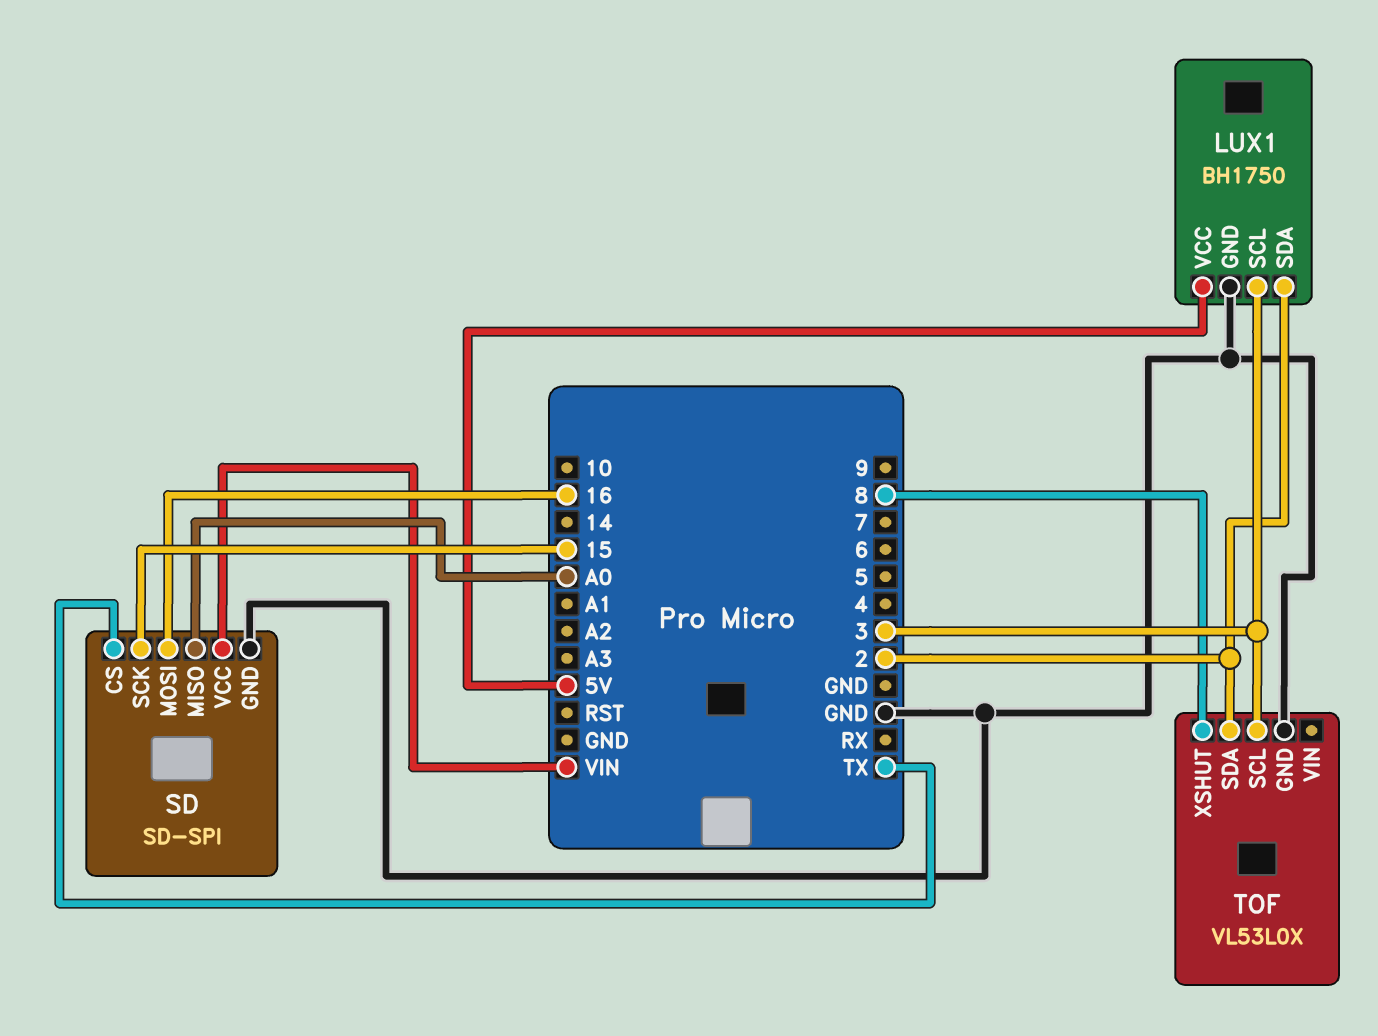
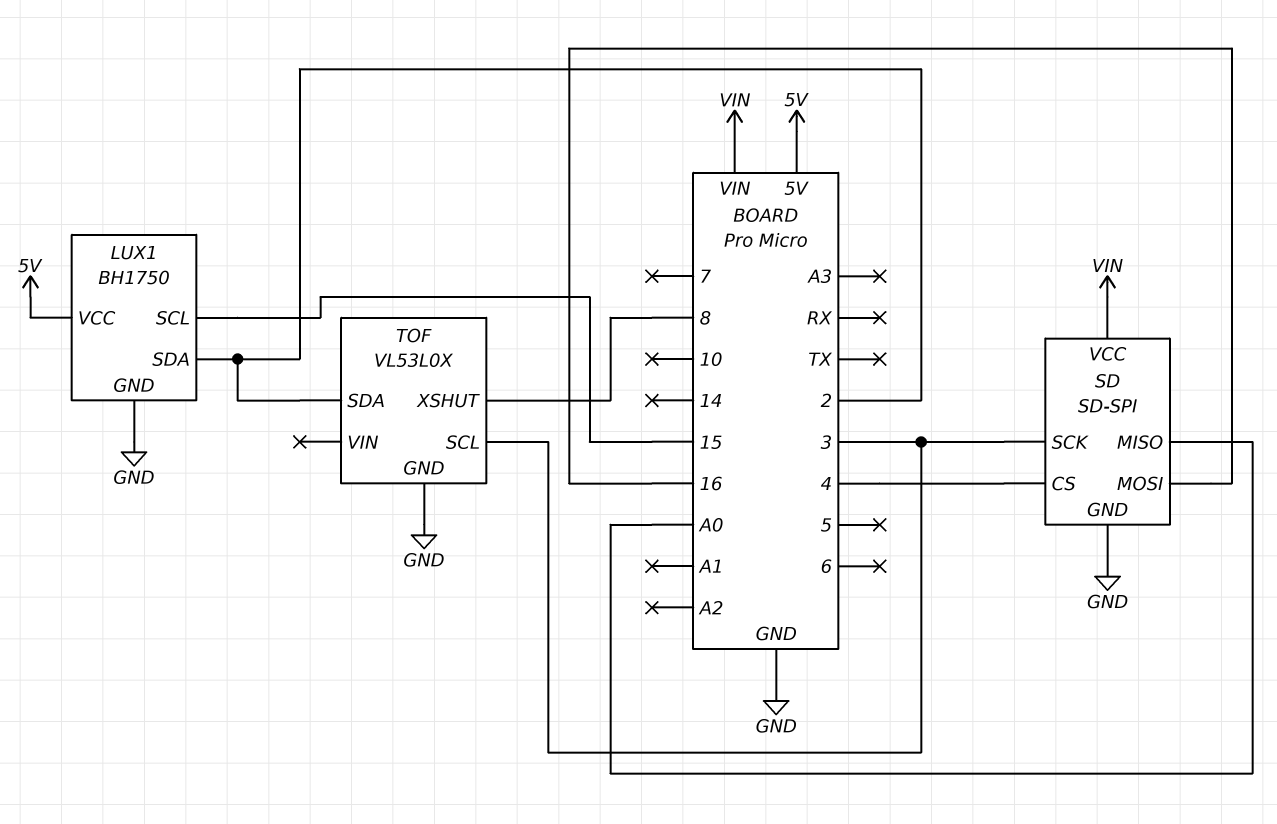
LUX1 pin SCL: 3 -> 15
SD pin CS: TX -> 4
SD pin SCK: 15 -> 3

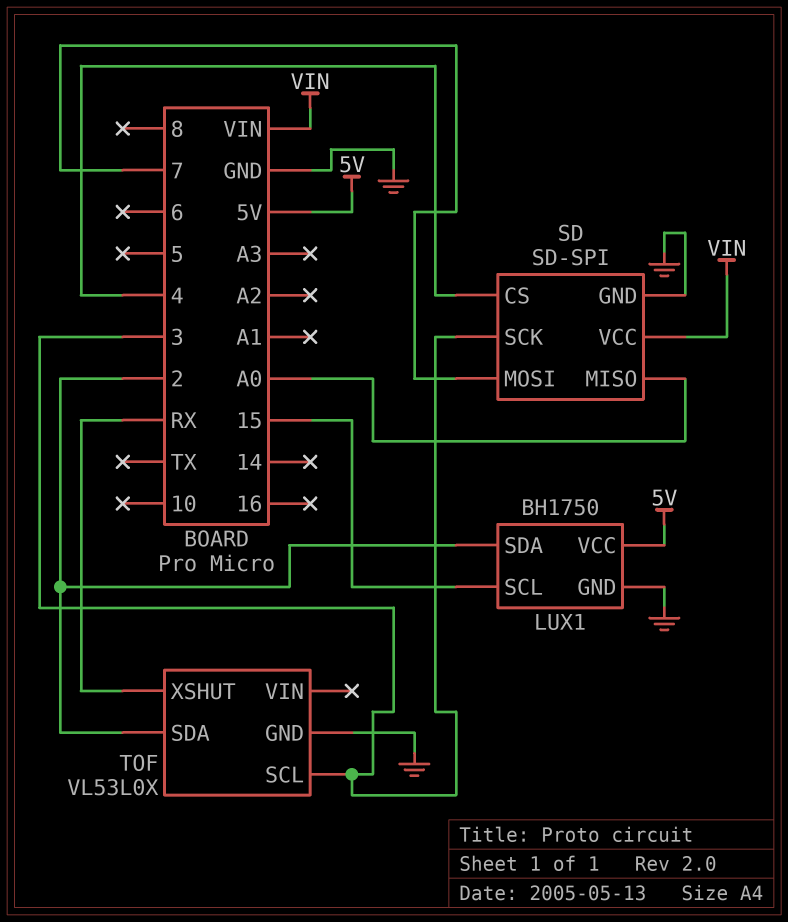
SD pin MOSI: 16 -> 7
TOF pin XSHUT: 8 -> RX

